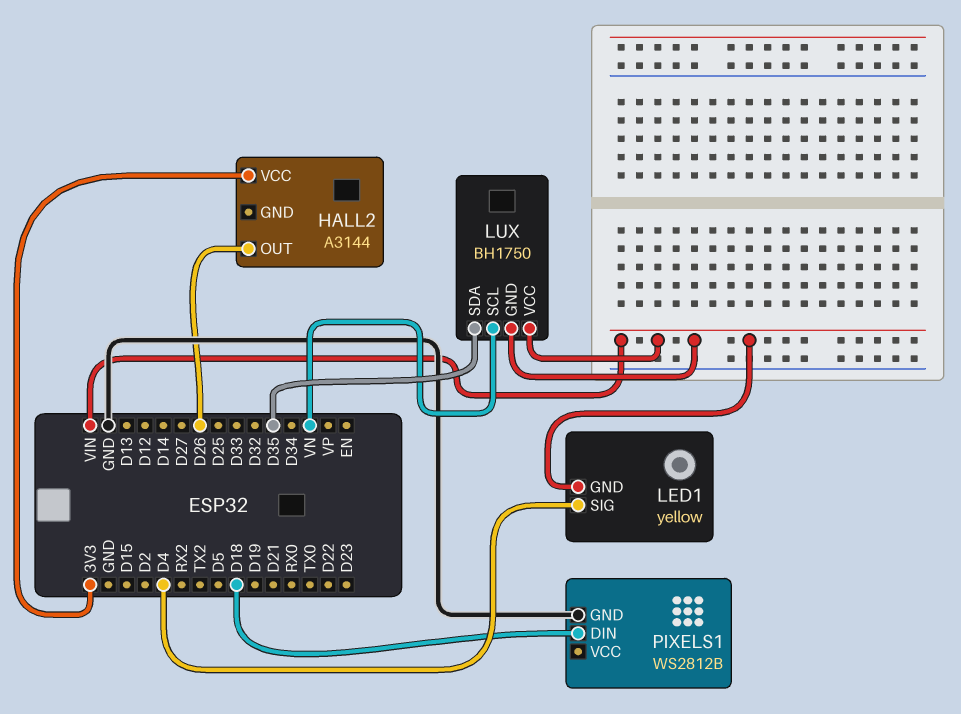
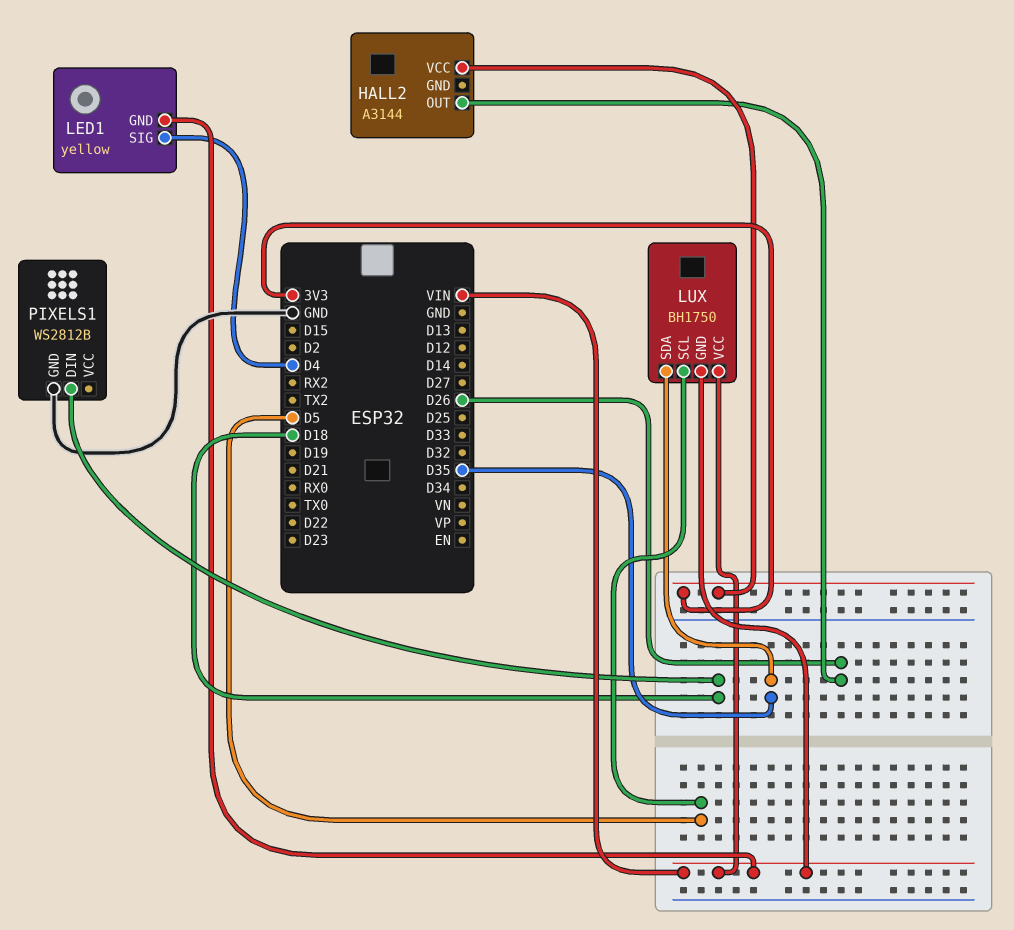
LUX pin SCL: VN -> D5

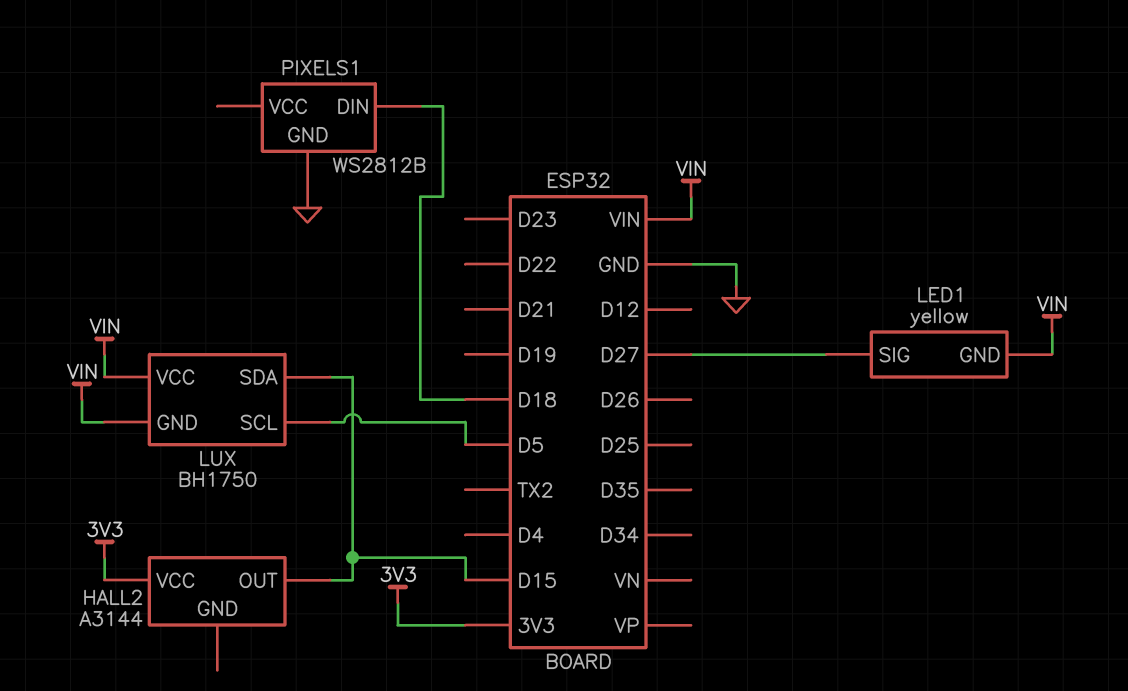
HALL2 pin OUT: D26 -> D15
LED1 pin SIG: D4 -> D27
LUX pin SDA: D35 -> D15

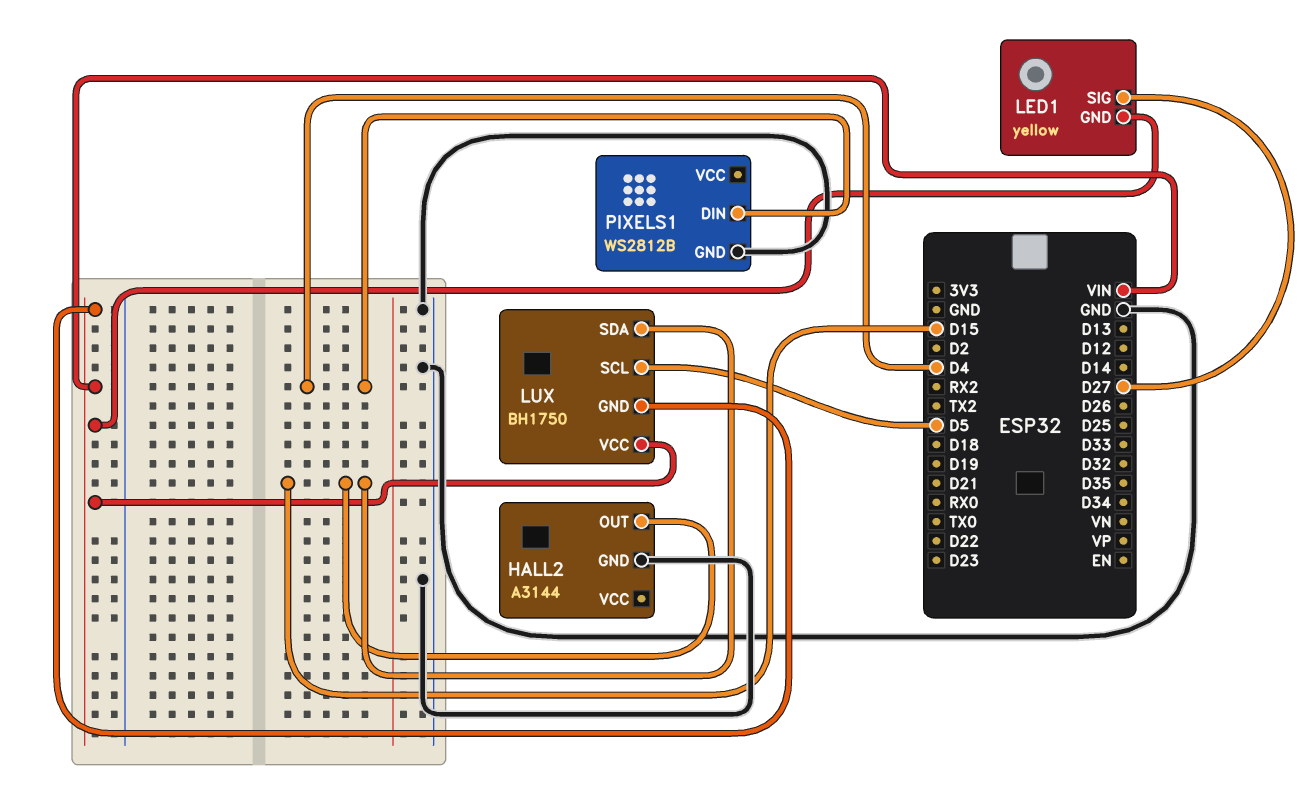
HALL2 pin GND: none -> GND
HALL2 pin VCC: 3V3 -> none
PIXELS1 pin DIN: D18 -> D4

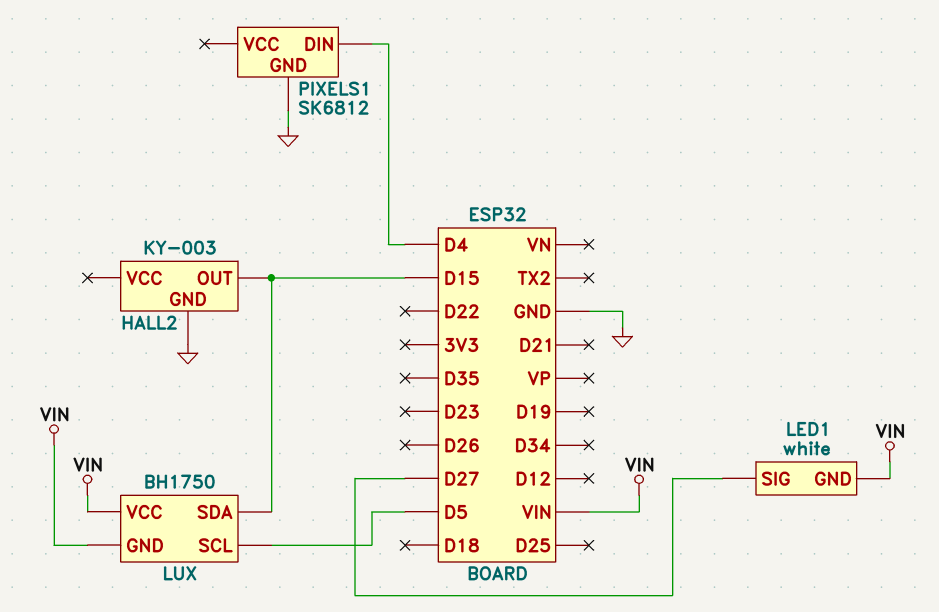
HALL2: A3144 -> KY-003
LED1: yellow -> white
PIXELS1: WS2812B -> SK6812

